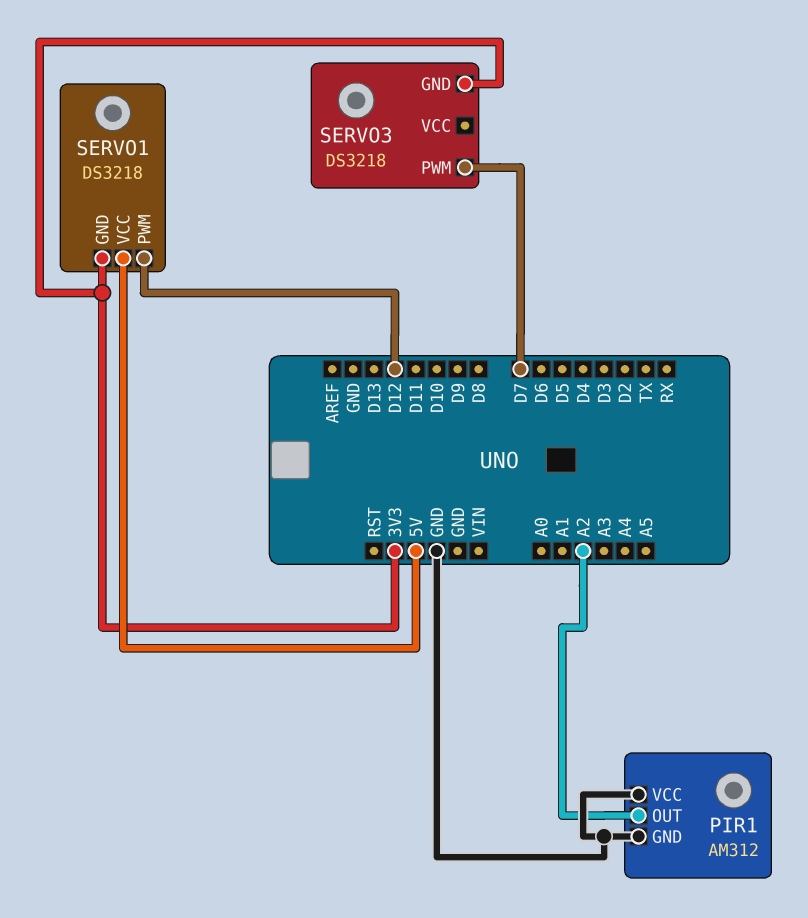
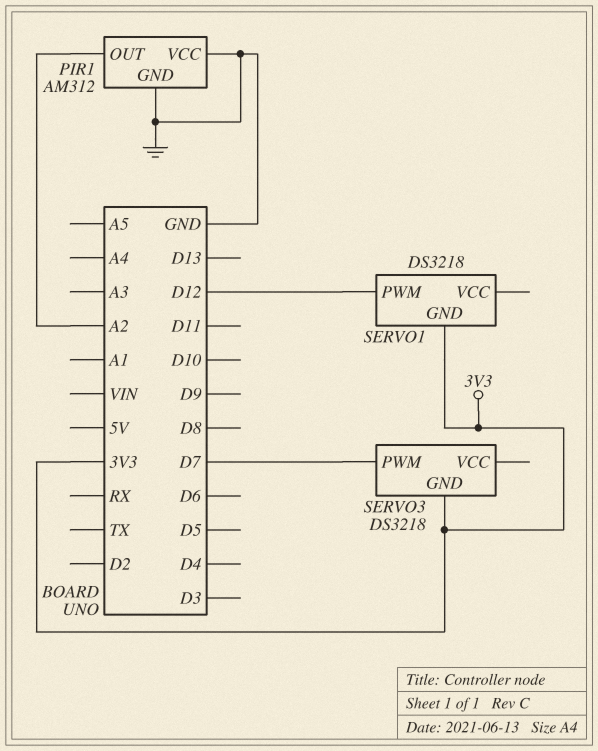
SERVO1 pin VCC: 5V -> none

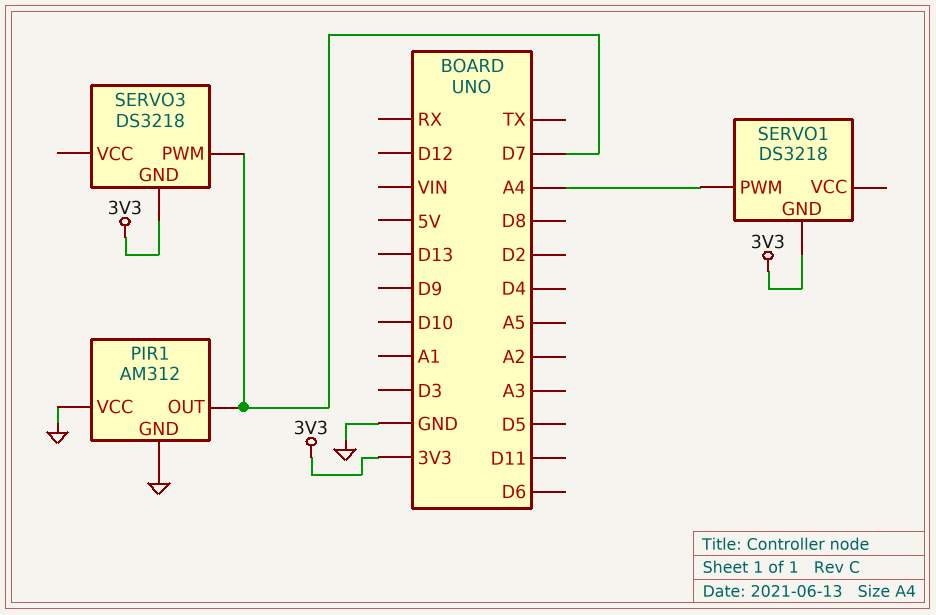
PIR1 pin OUT: A2 -> D7
SERVO1 pin PWM: D12 -> A4

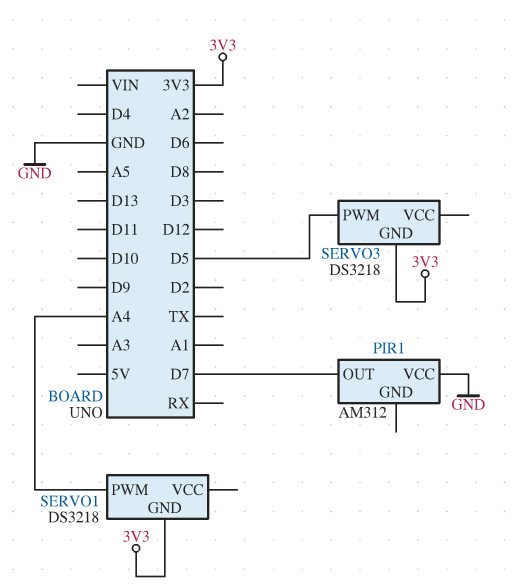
PIR1 pin GND: GND -> none
SERVO3 pin PWM: D7 -> D5

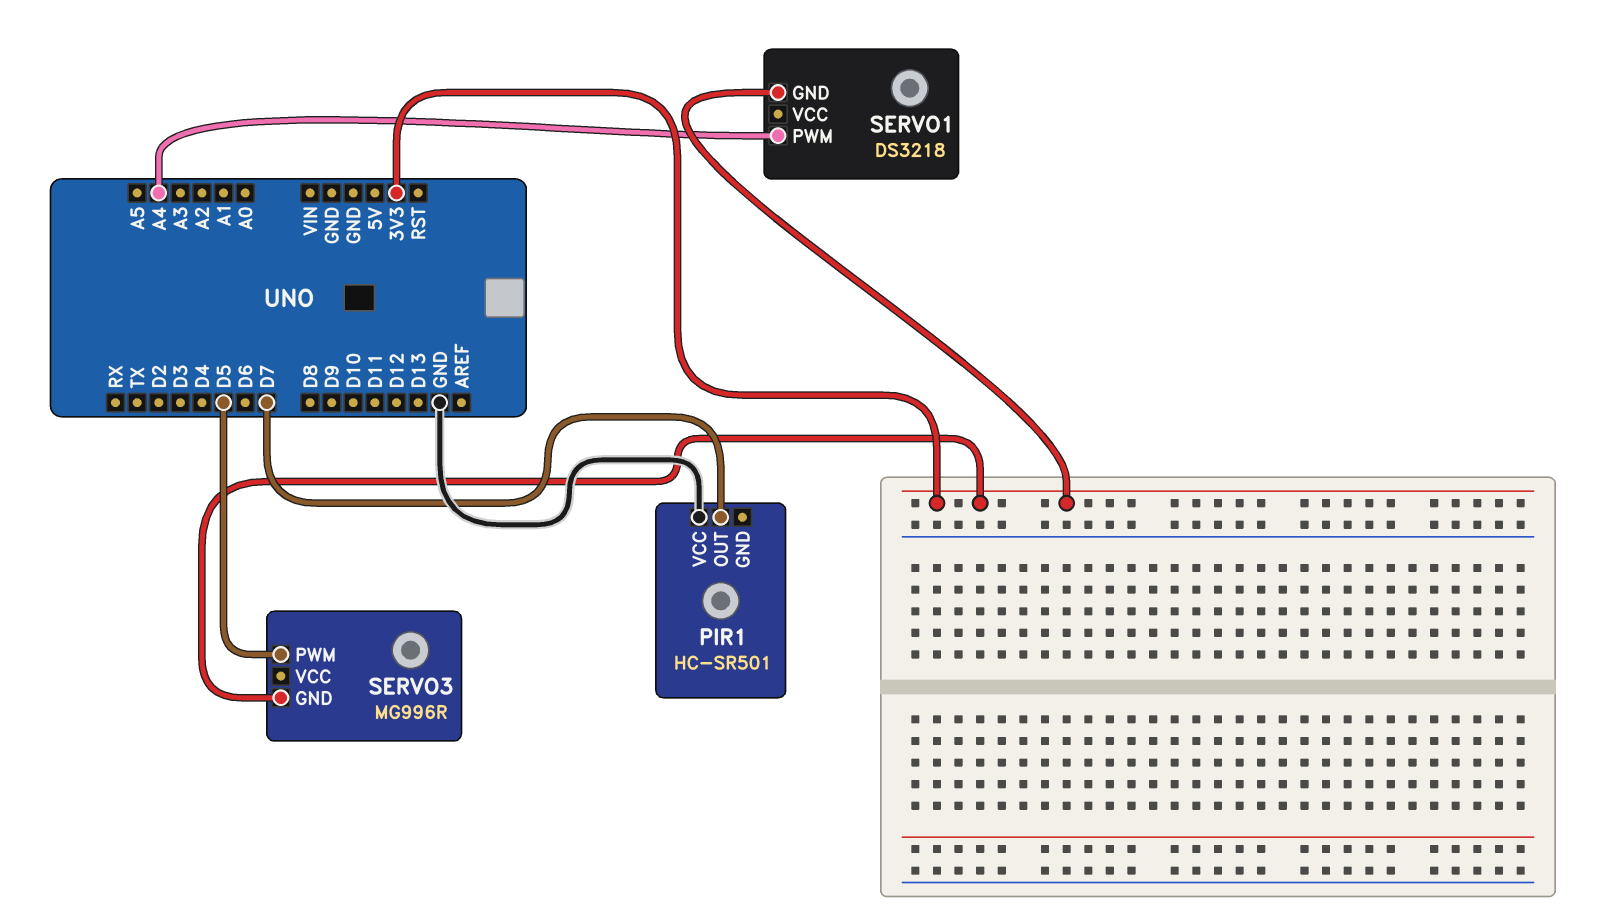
PIR1: AM312 -> HC-SR501
SERVO3: DS3218 -> MG996R

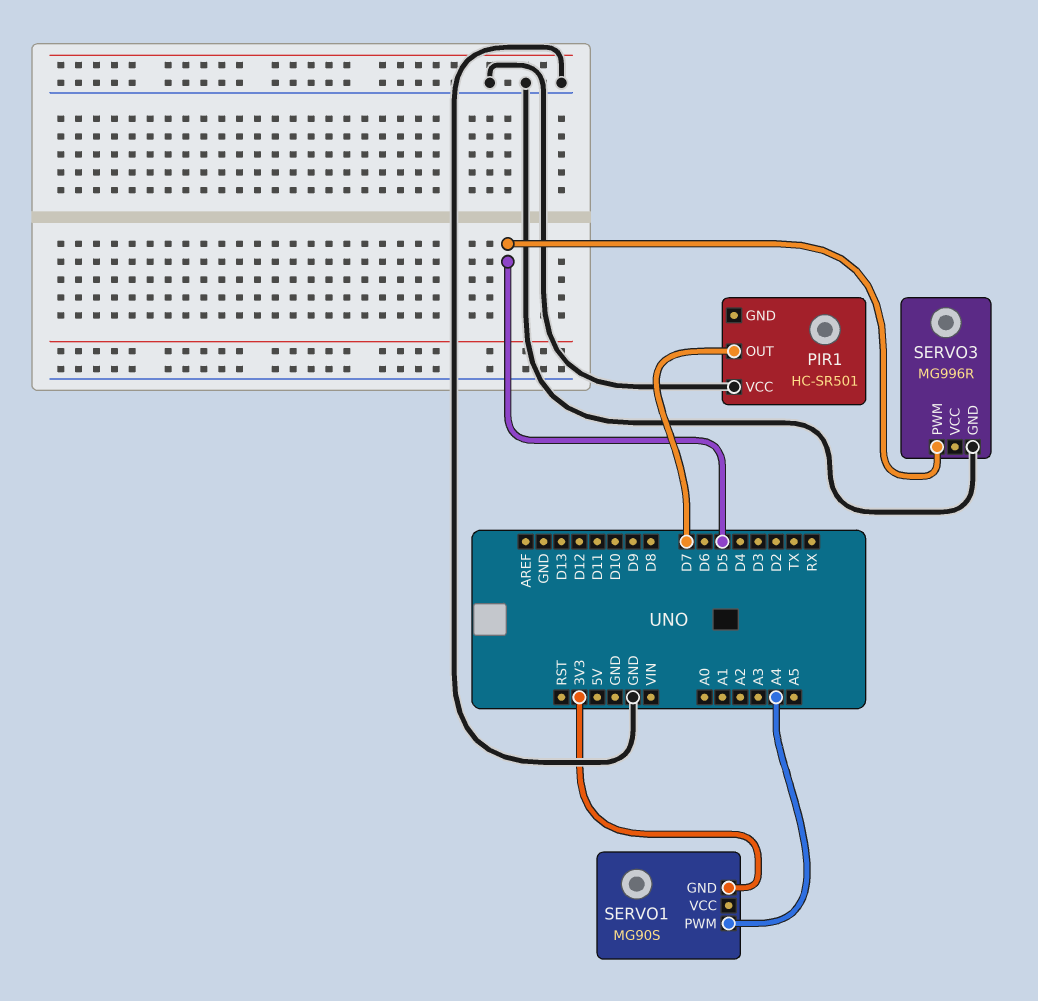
SERVO1: DS3218 -> MG90S
SERVO3 pin GND: 3V3 -> GND

